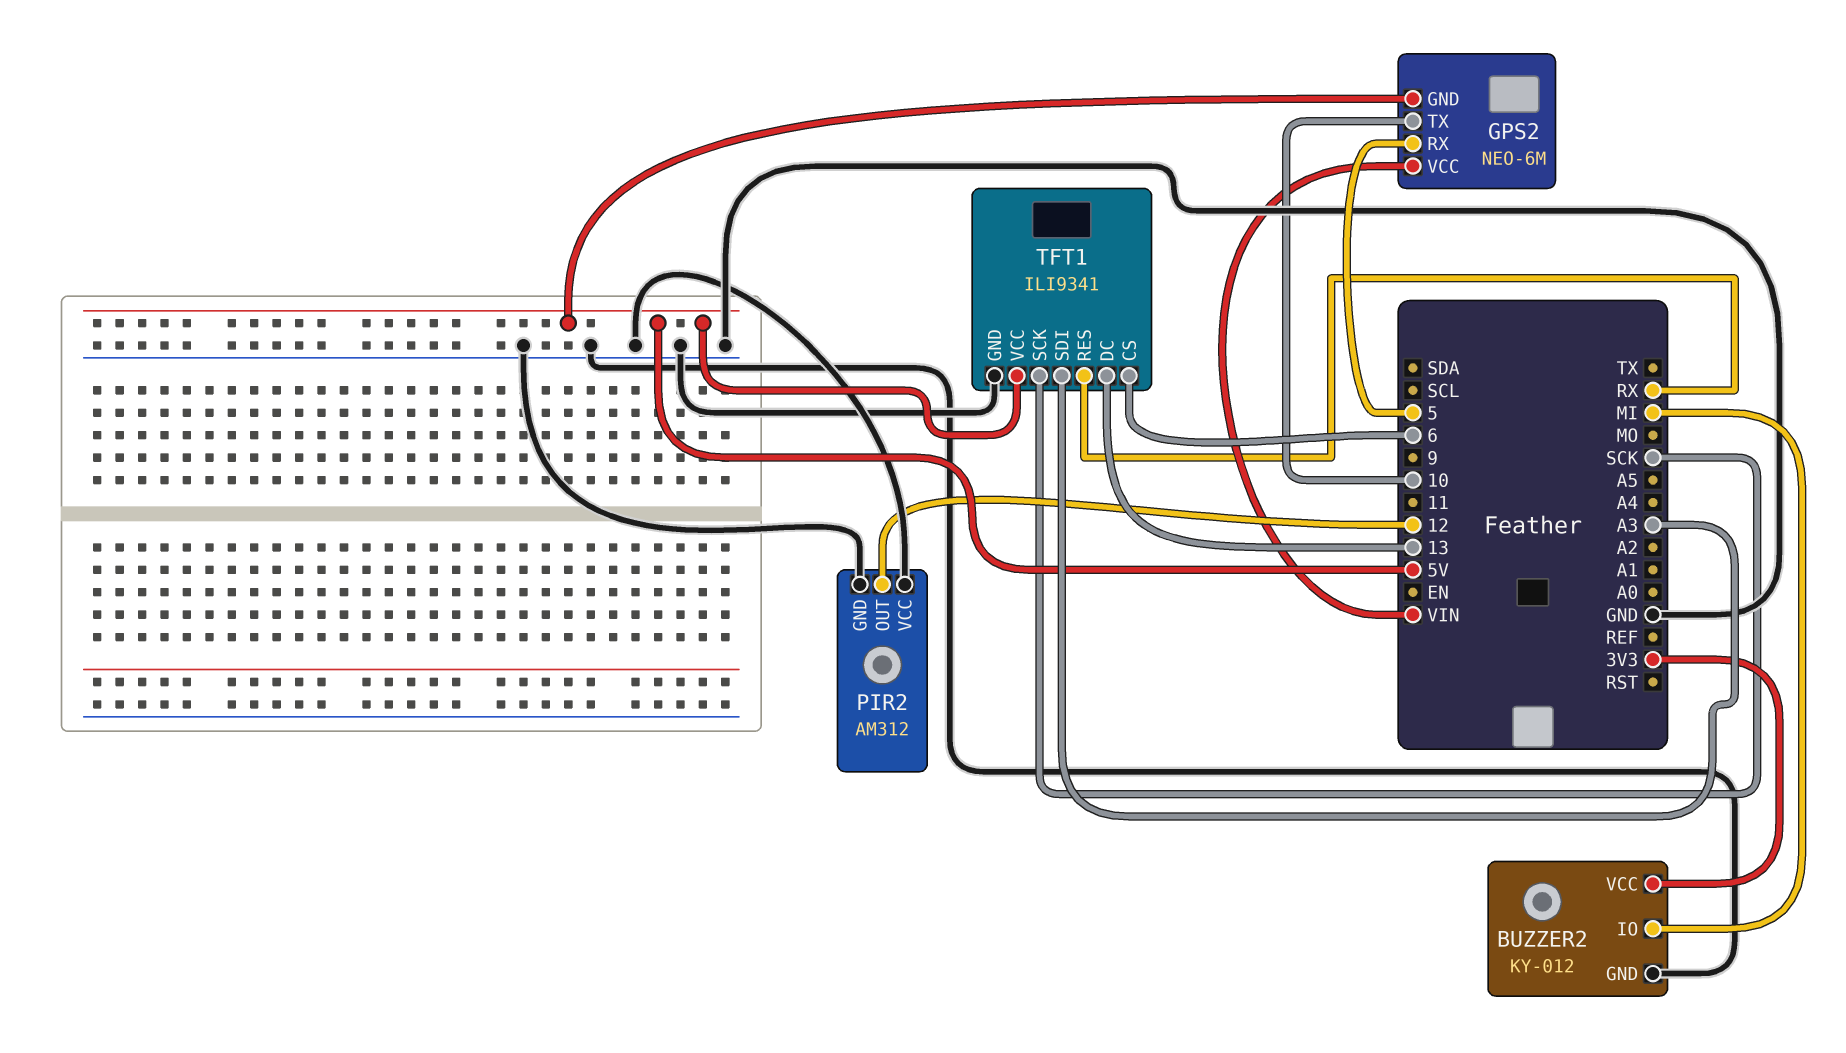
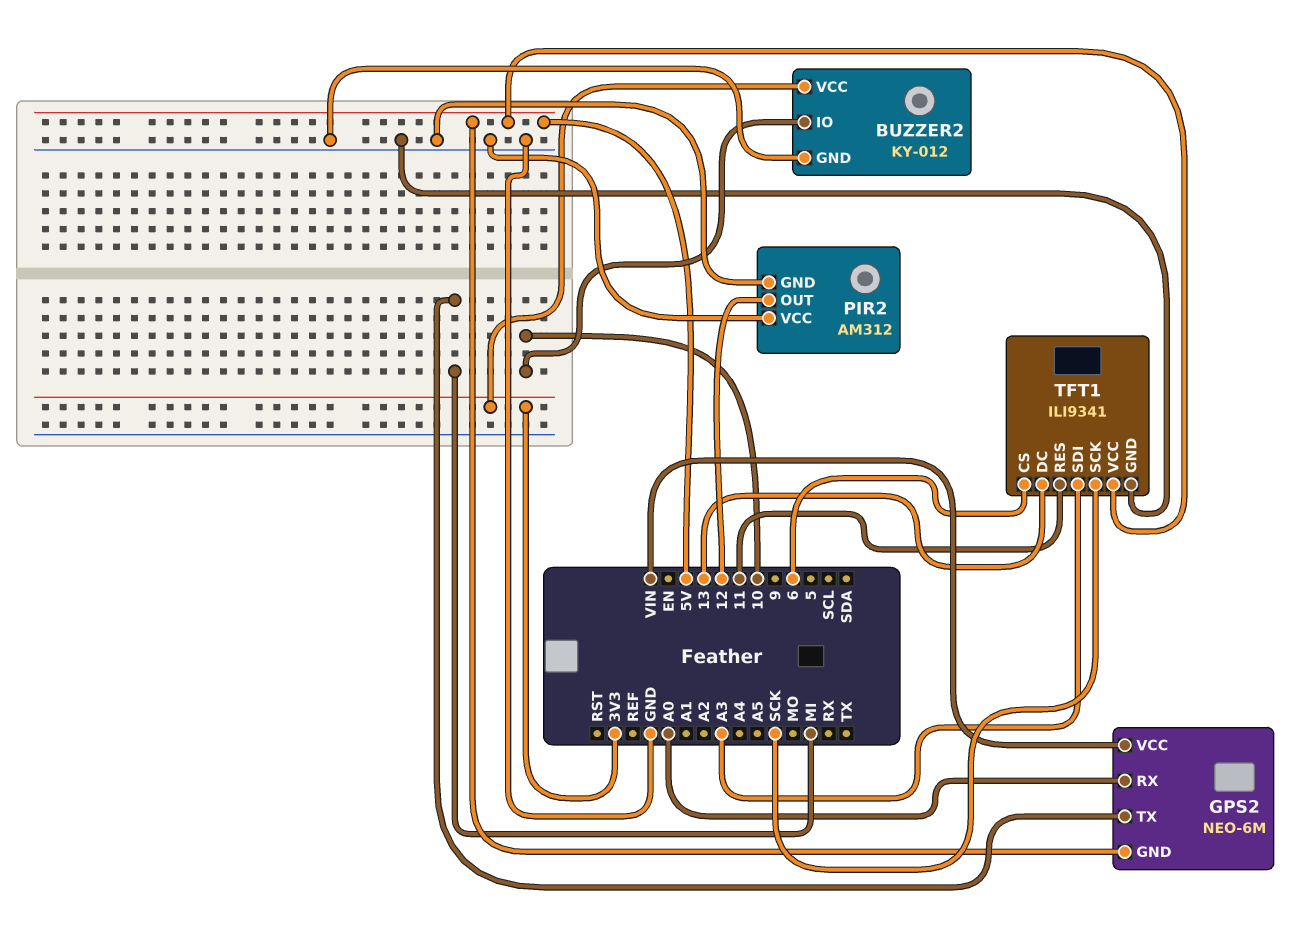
BUZZER2 pin IO: MI -> 10
GPS2 pin RX: 5 -> A0
GPS2 pin TX: 10 -> MI
TFT1 pin RES: RX -> 11

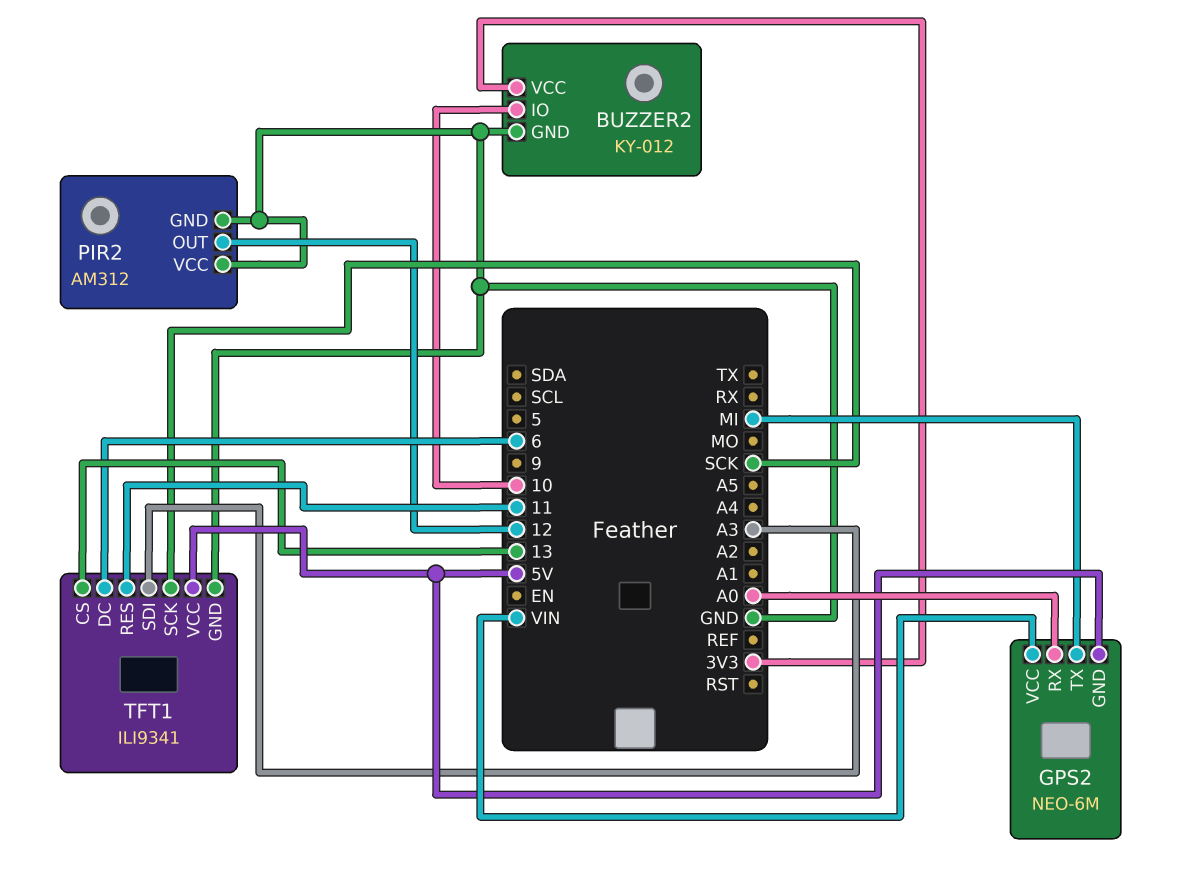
TFT1 pin CS: 6 -> 13
TFT1 pin DC: 13 -> 6

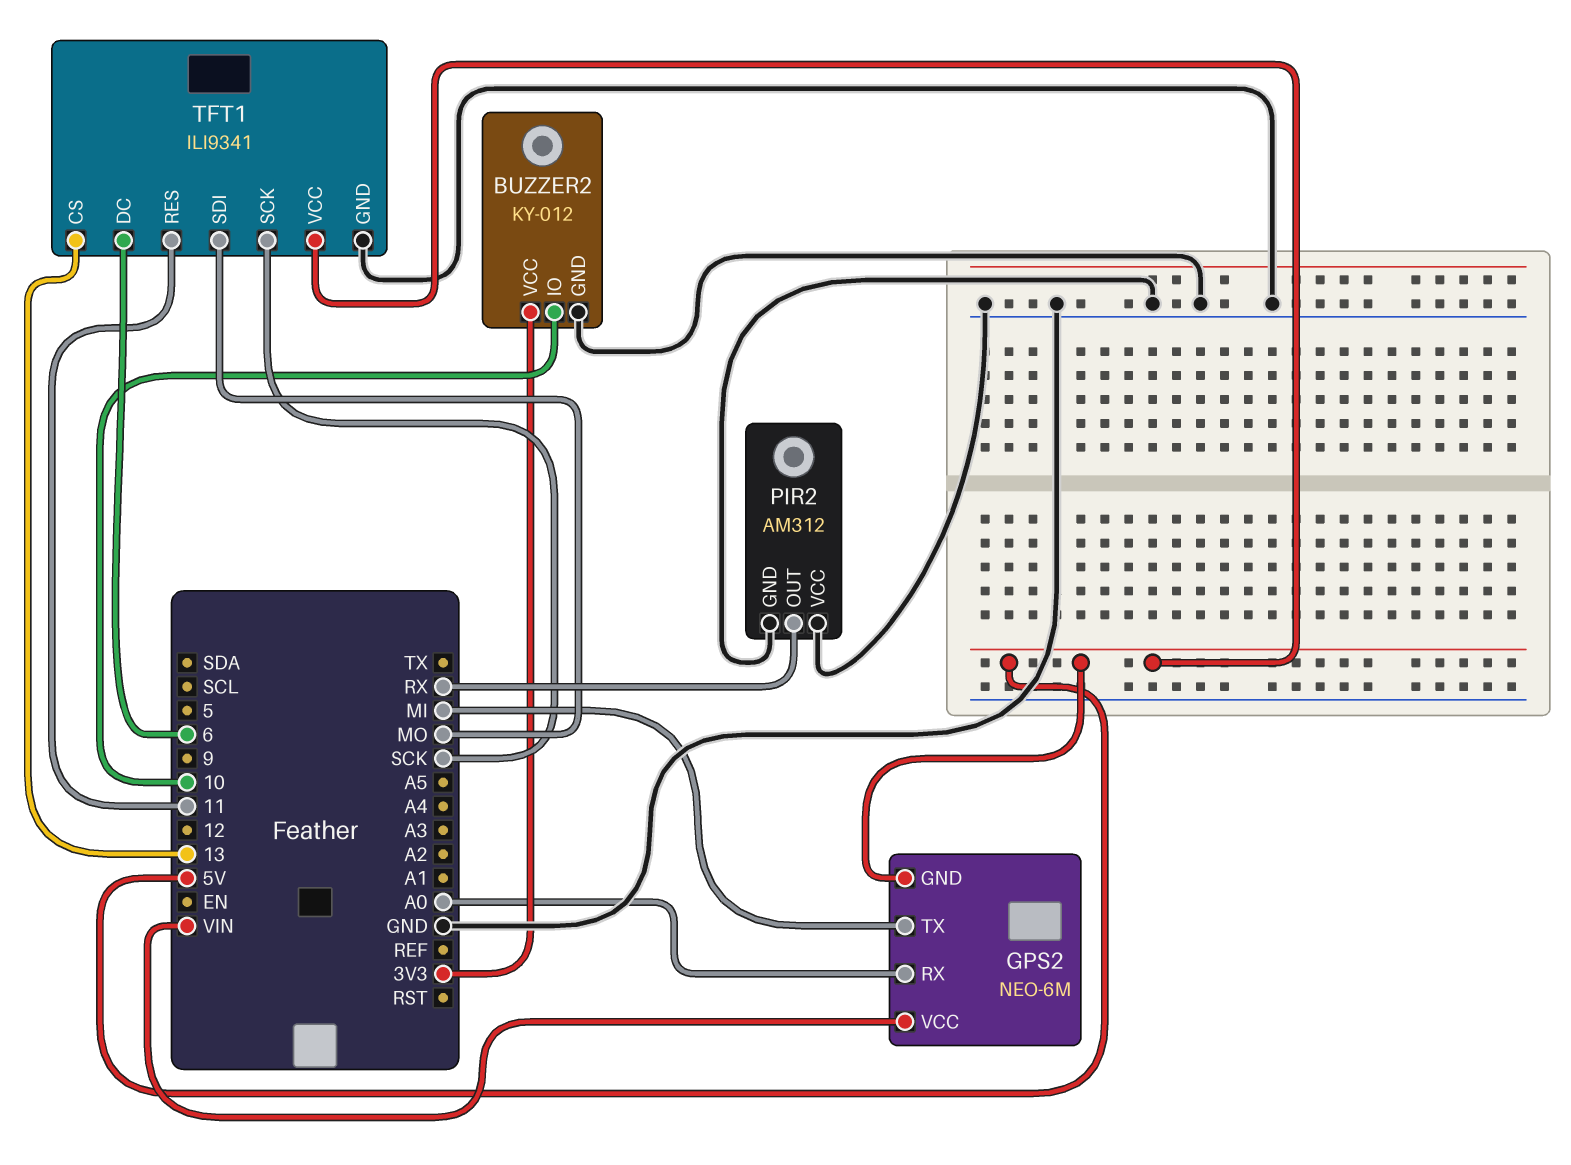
PIR2 pin OUT: 12 -> RX
TFT1 pin SDI: A3 -> MO

